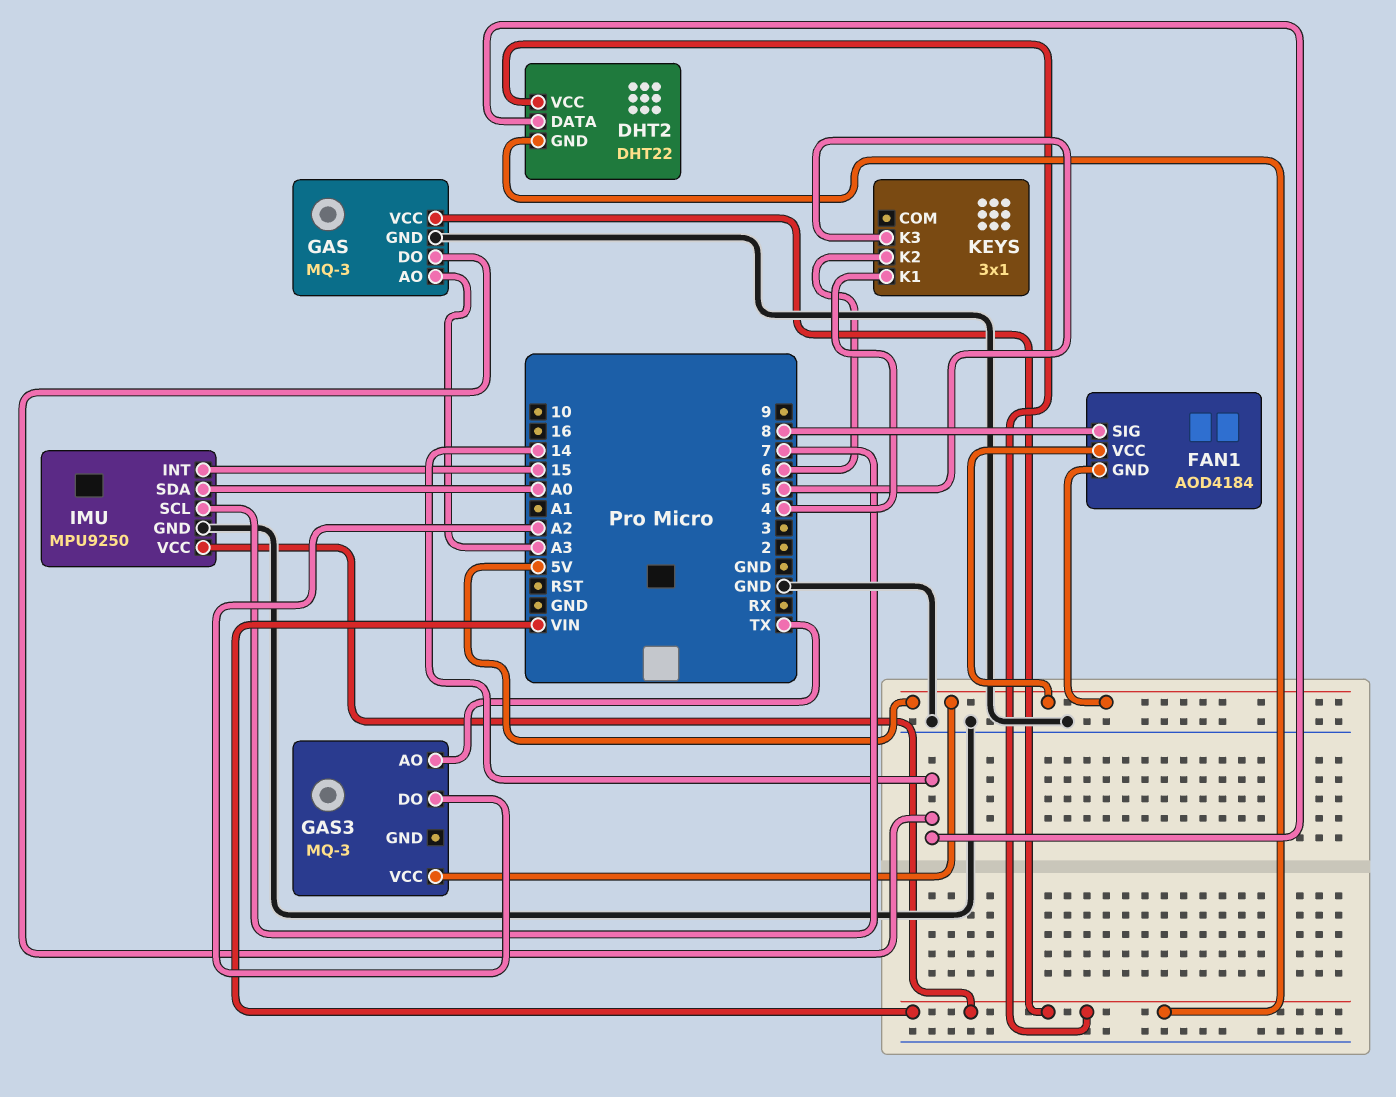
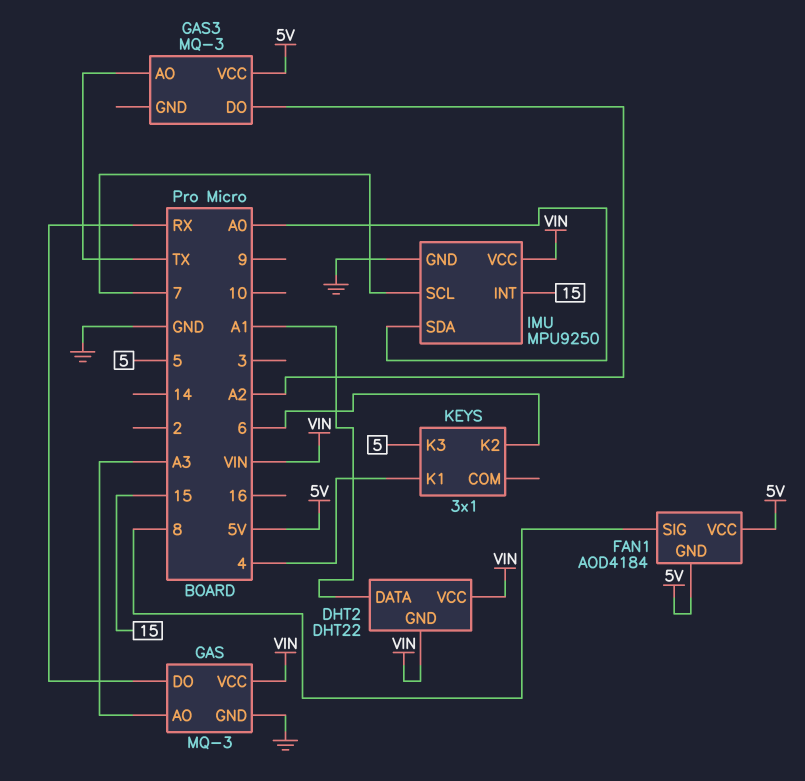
DHT2 pin DATA: 14 -> A1
GAS pin DO: 14 -> RX

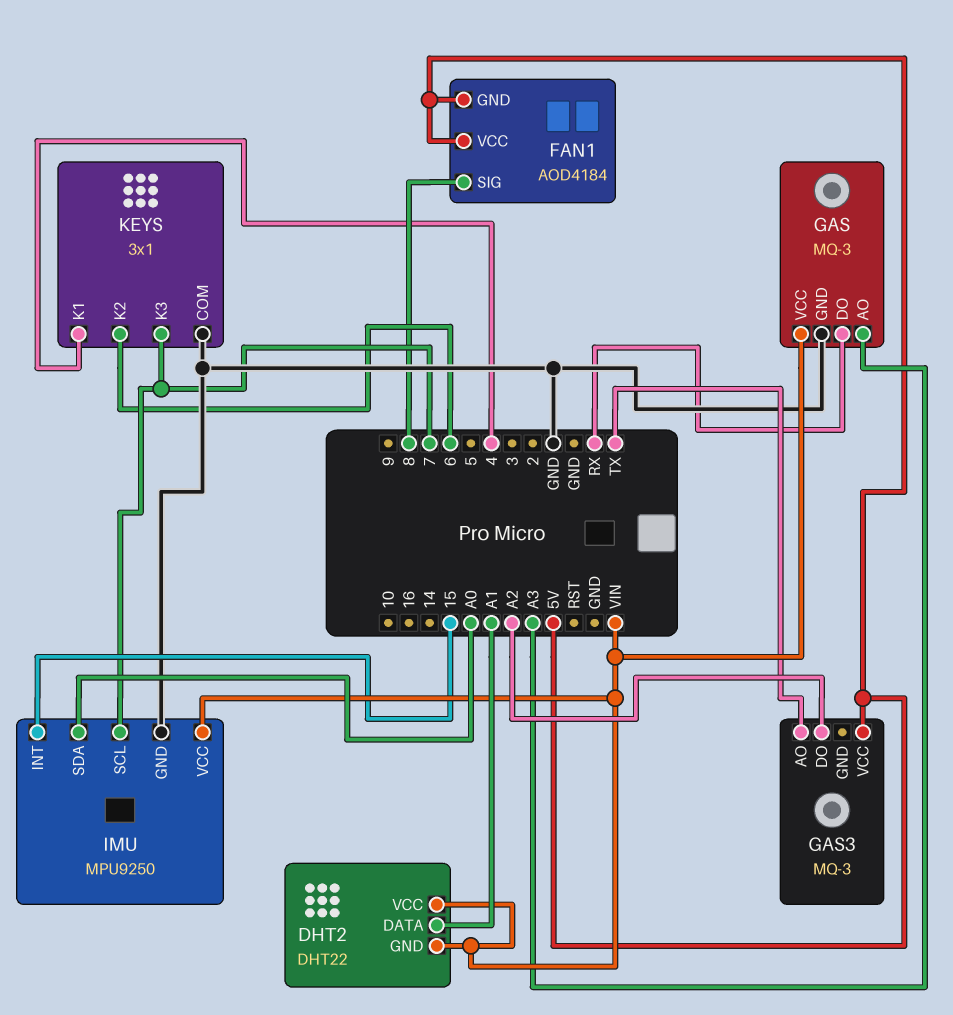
KEYS pin COM: none -> GND
KEYS pin K3: 5 -> 7

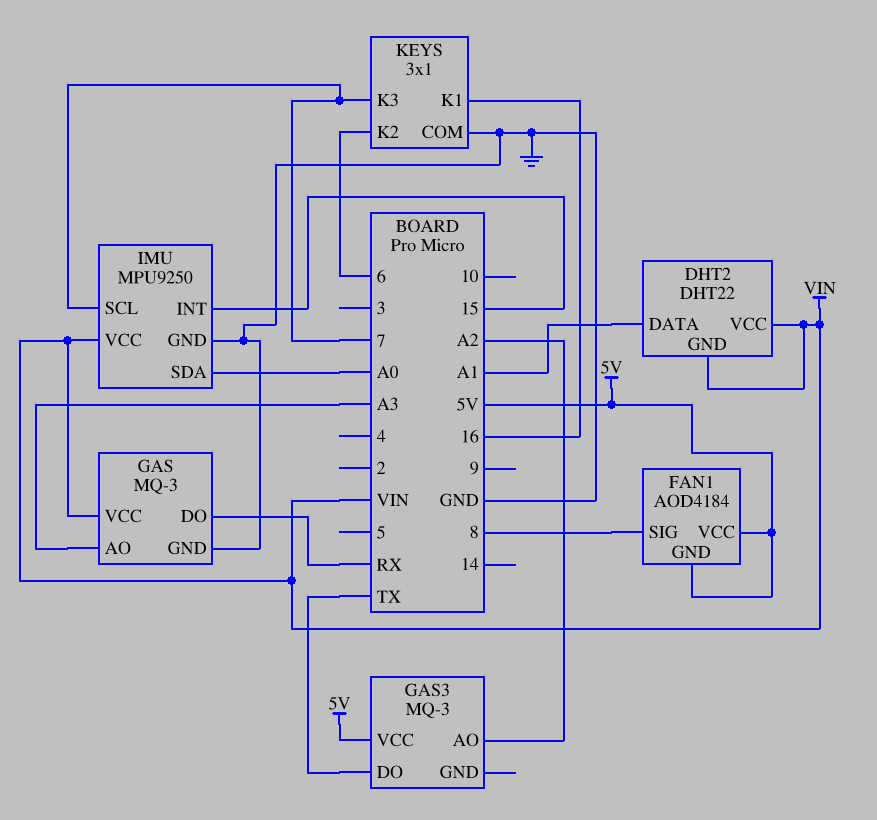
GAS3 pin AO: TX -> A2
GAS3 pin DO: A2 -> TX
KEYS pin K1: 4 -> 16

